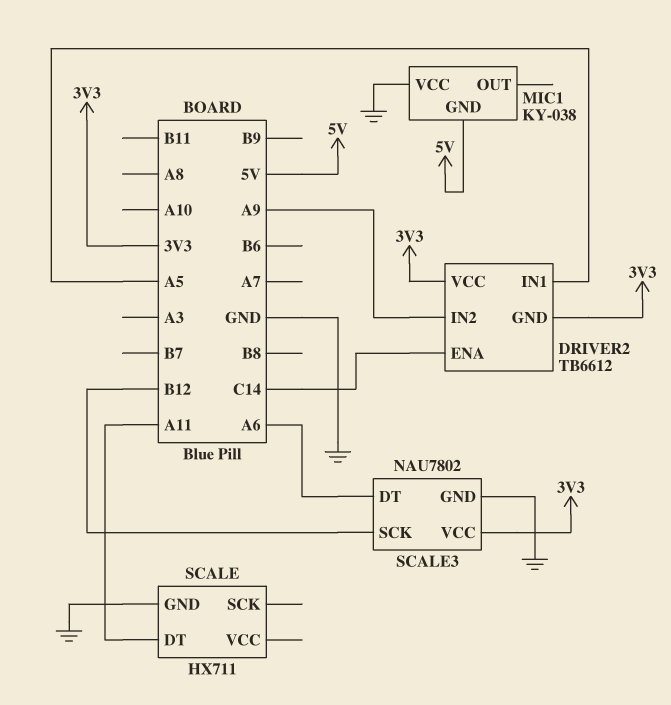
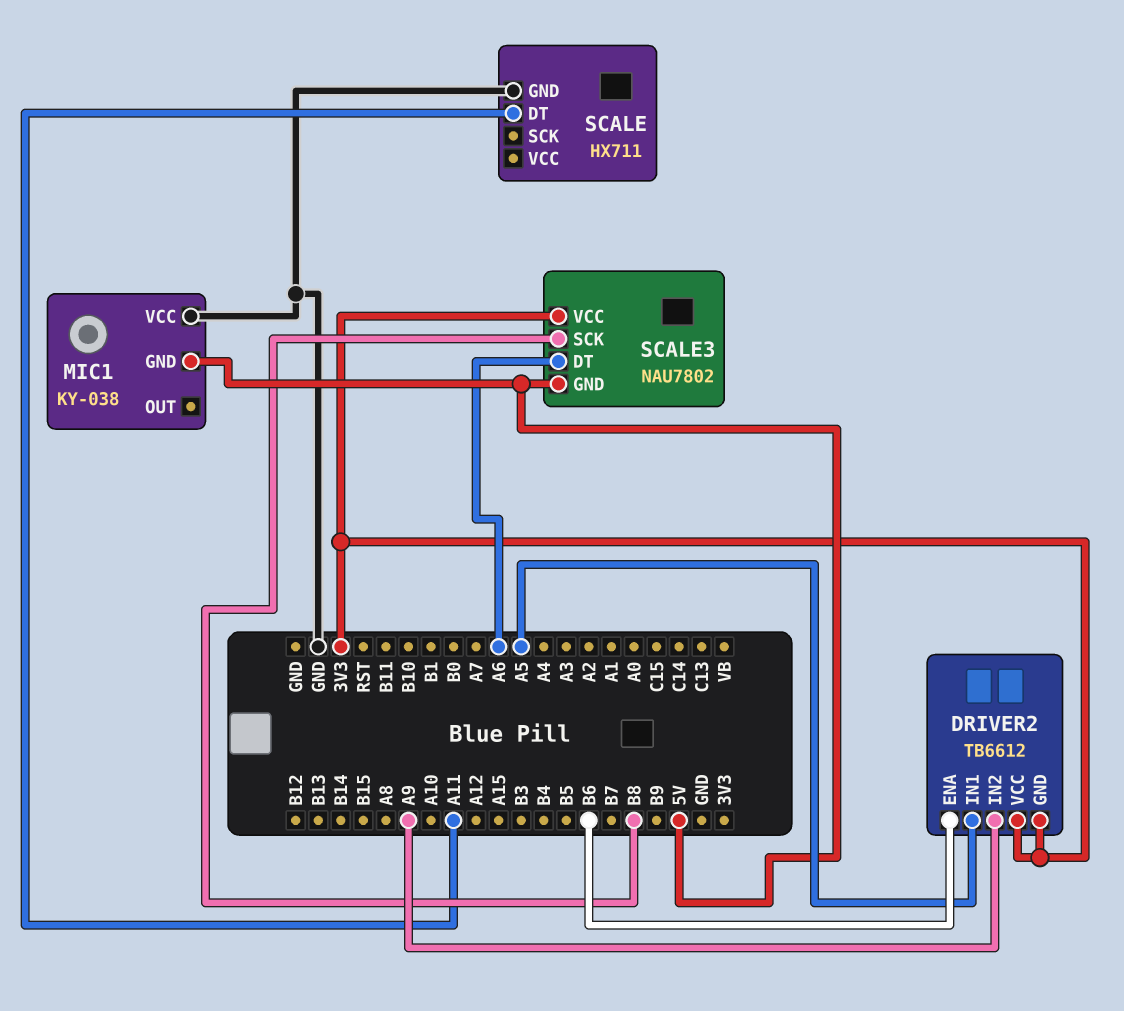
DRIVER2 pin ENA: C14 -> B6
SCALE3 pin GND: GND -> 5V
SCALE3 pin SCK: B12 -> B8

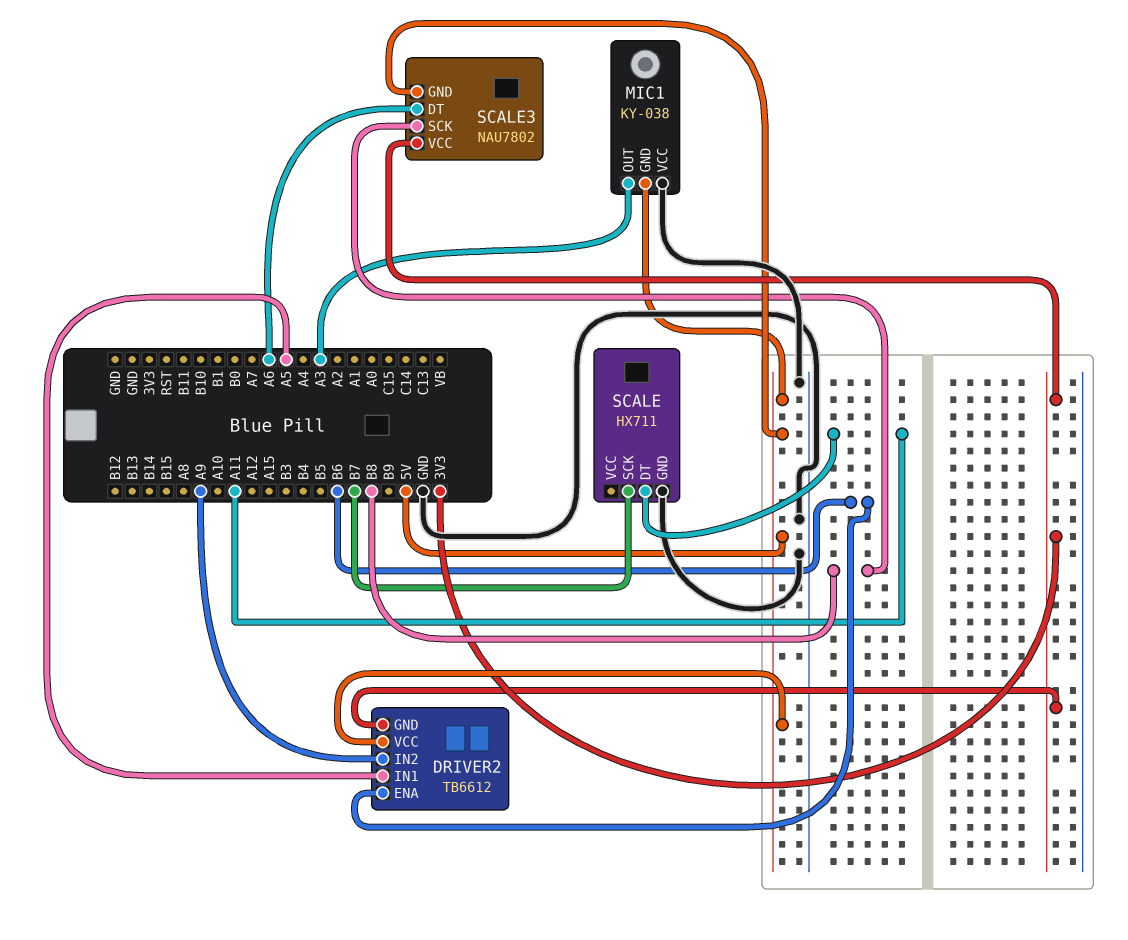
DRIVER2 pin VCC: 3V3 -> 5V
MIC1 pin OUT: none -> A3
SCALE pin SCK: none -> B7

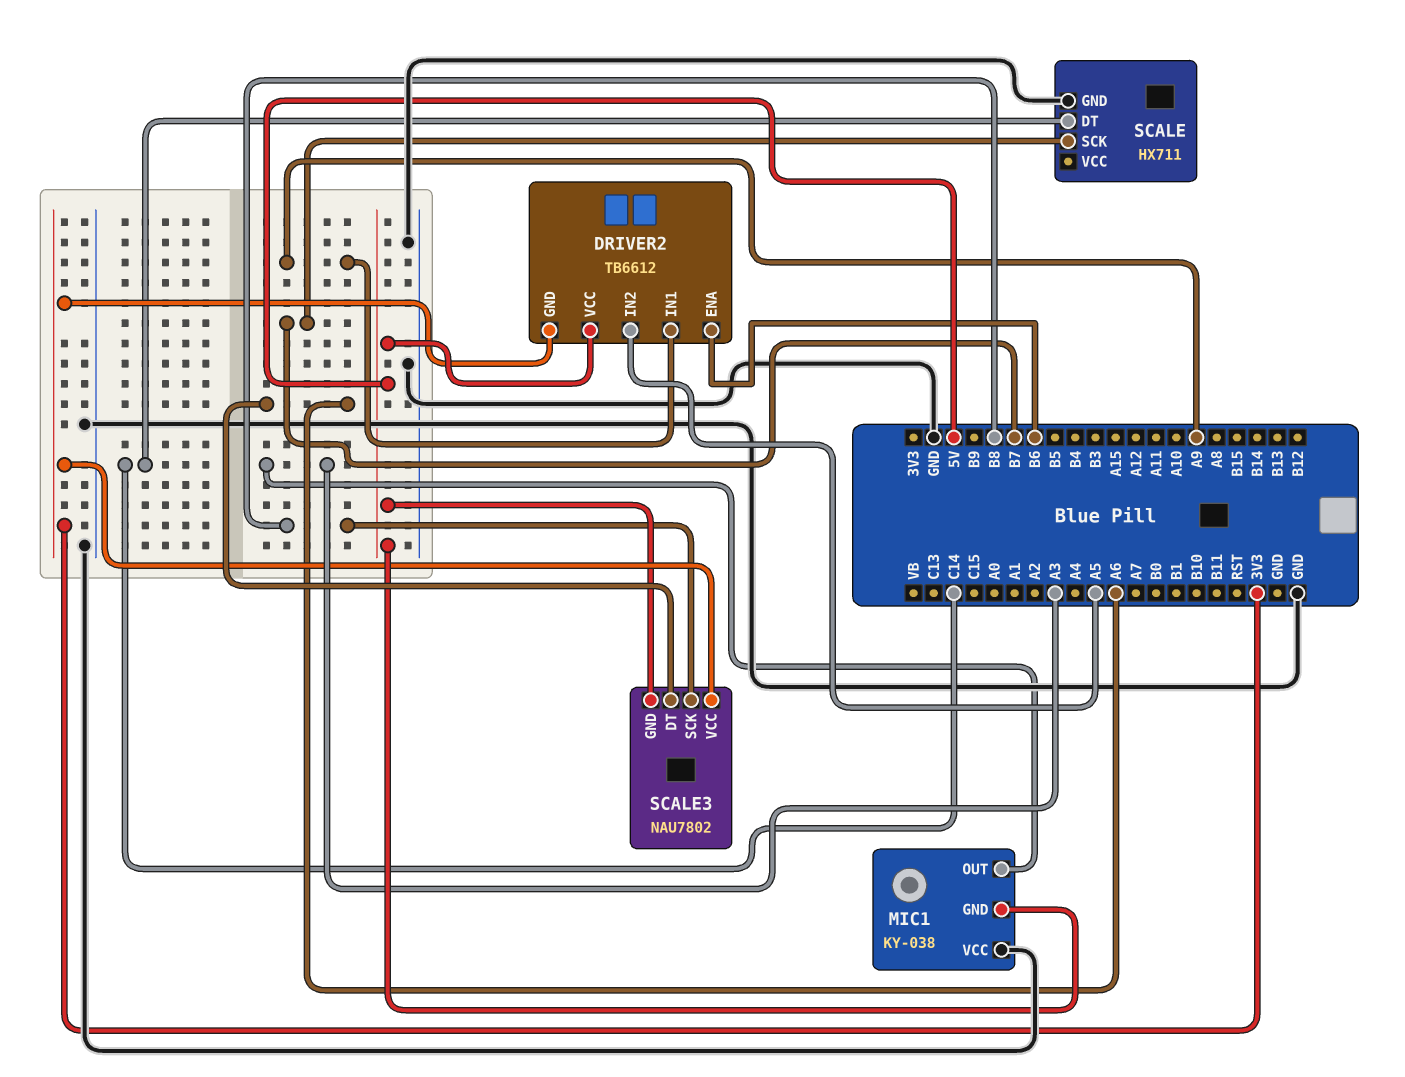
DRIVER2 pin IN1: A5 -> A9
DRIVER2 pin IN2: A9 -> A5
SCALE pin DT: A11 -> C14

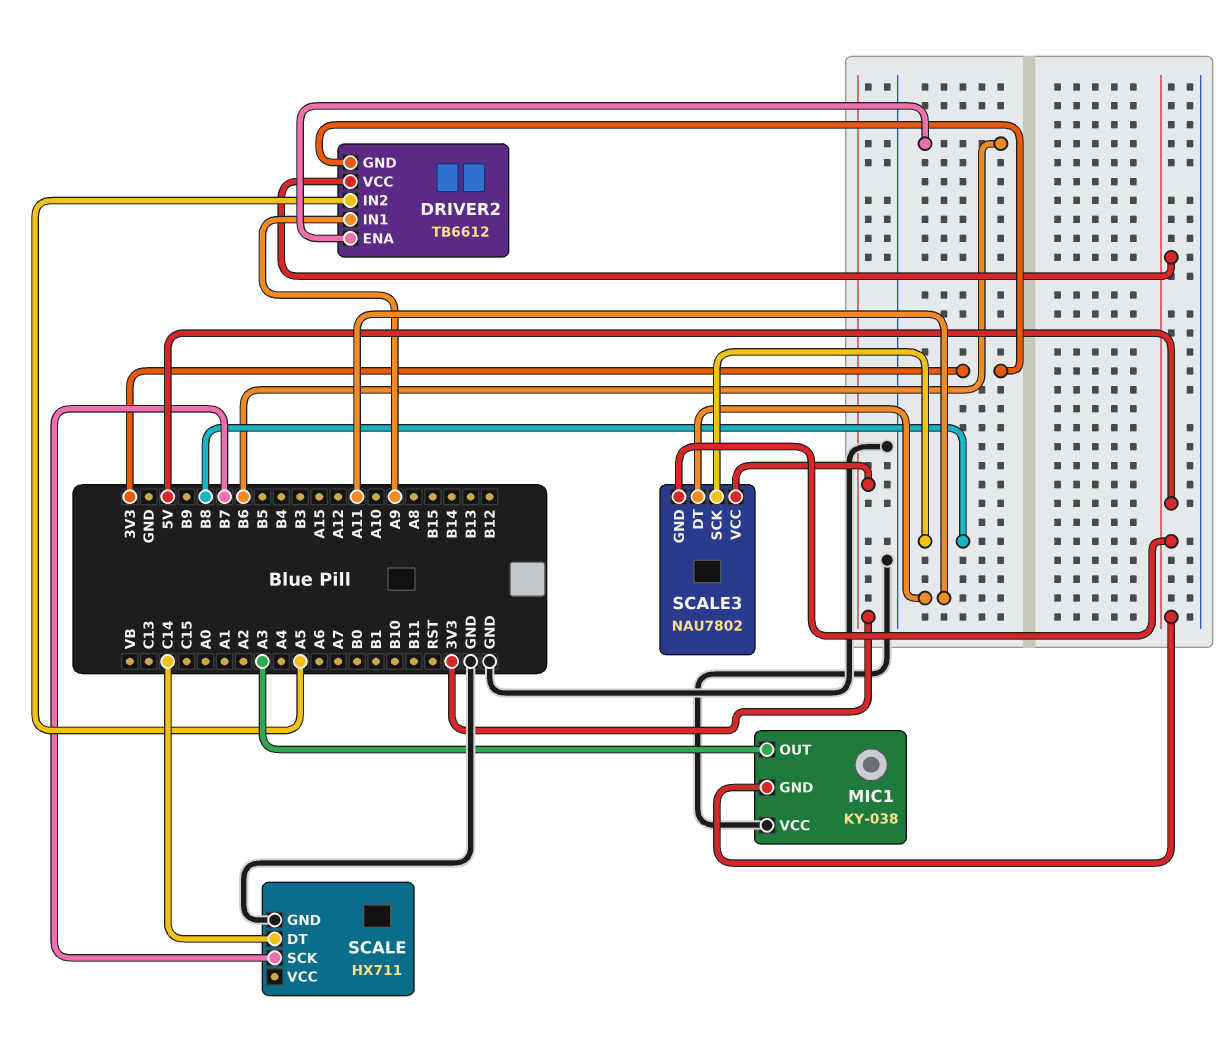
SCALE3 pin DT: A6 -> A11

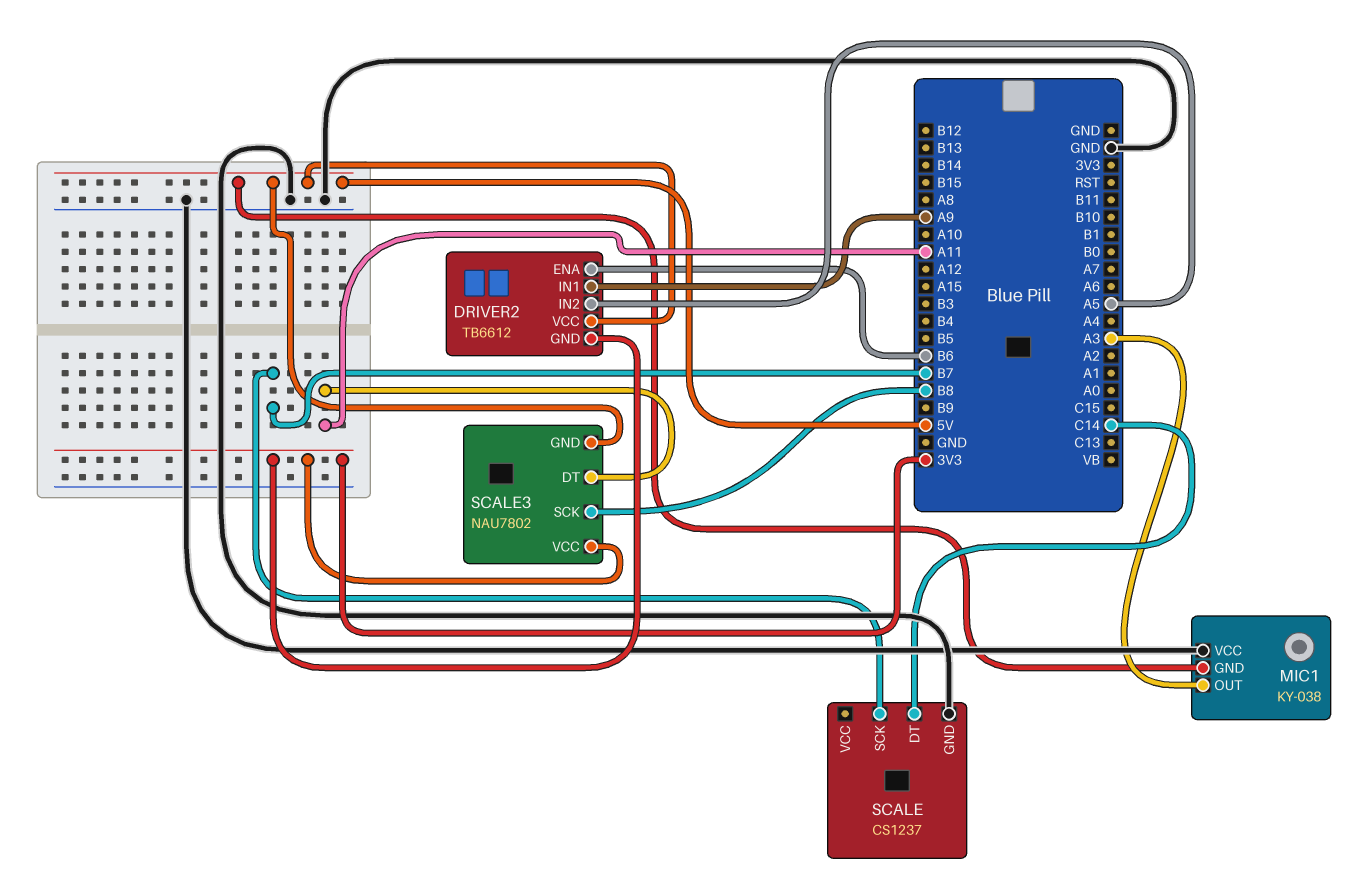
SCALE: HX711 -> CS1237

